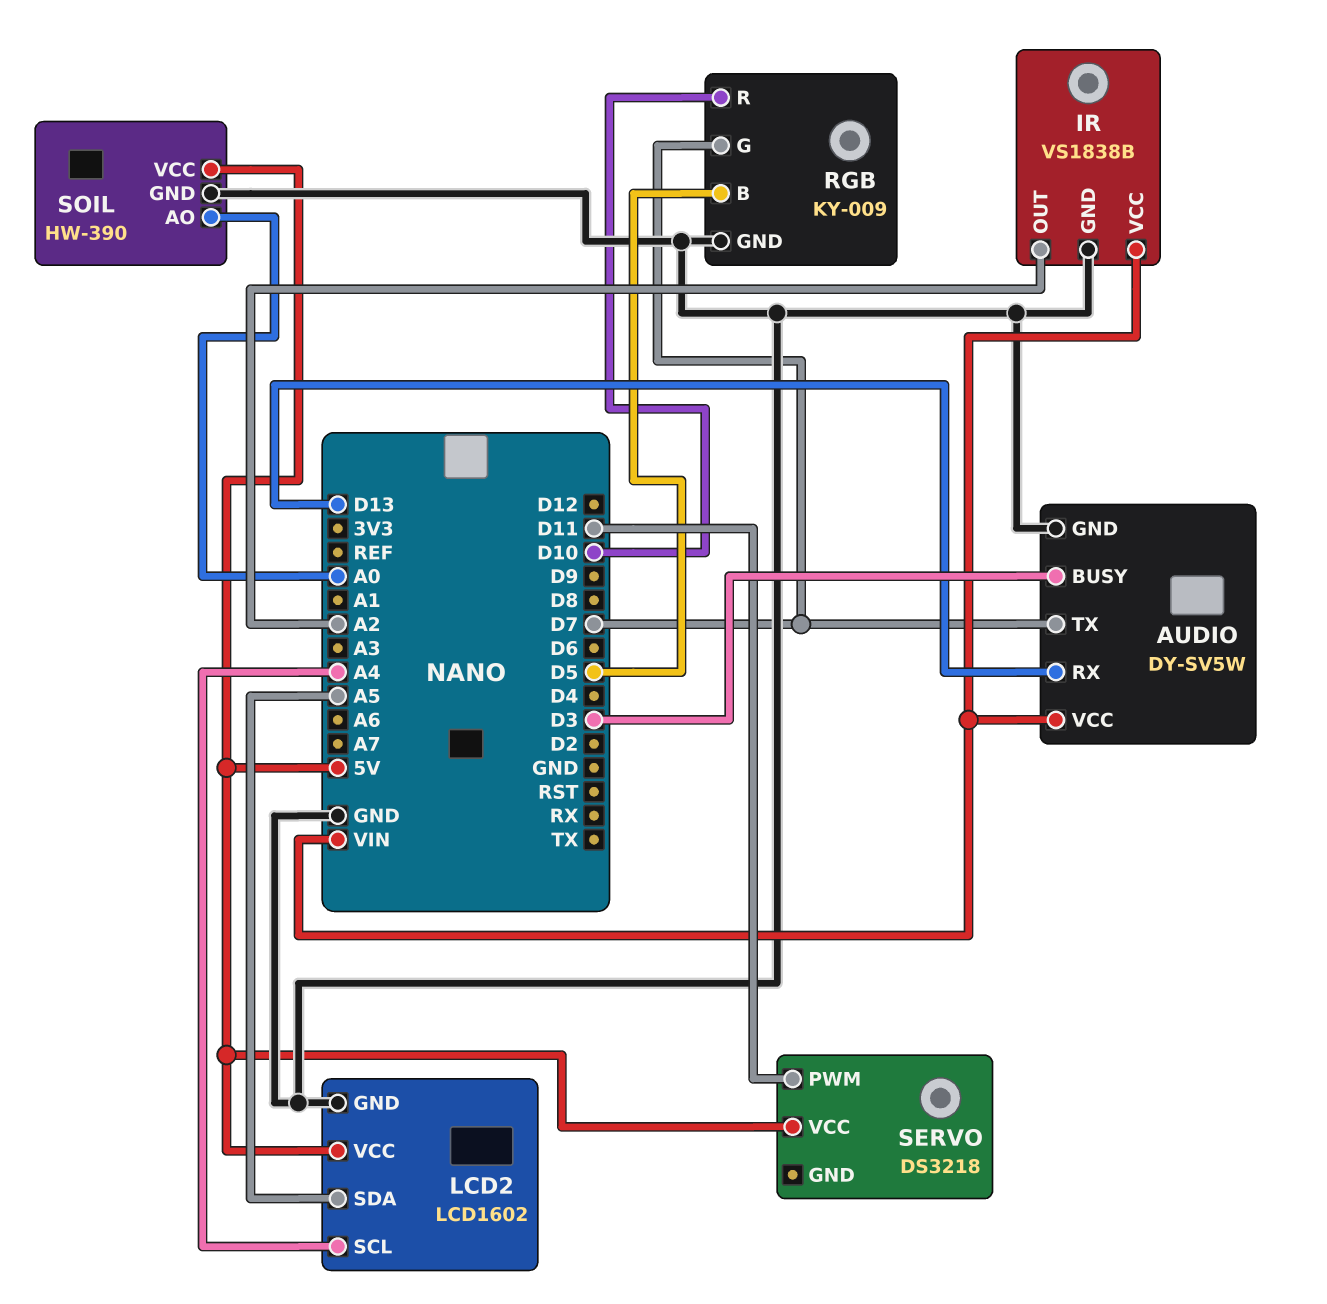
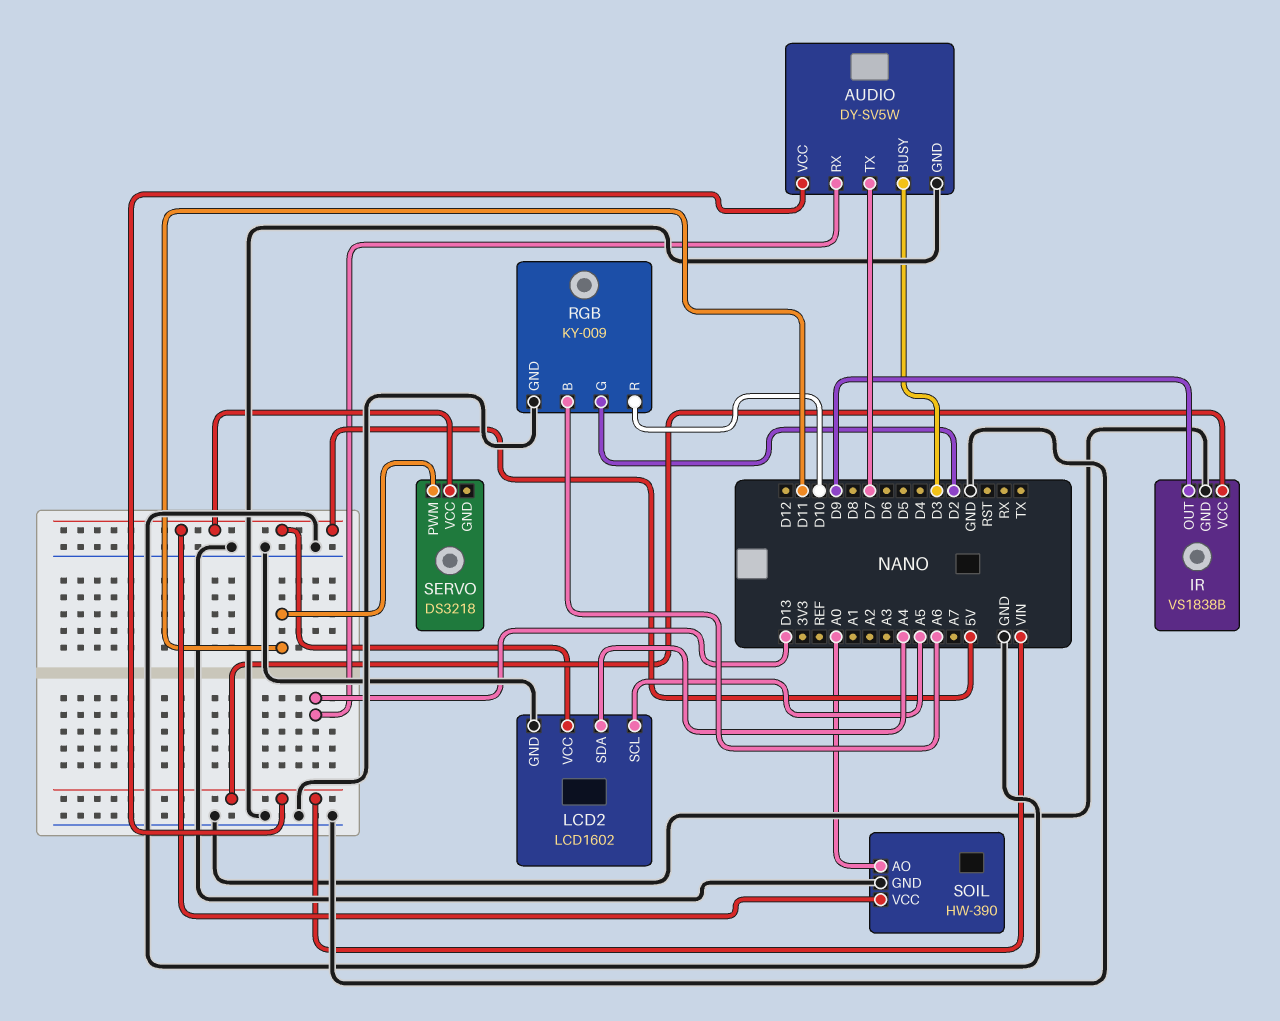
IR pin OUT: A2 -> D9
LCD2 pin SCL: A4 -> A5
LCD2 pin SDA: A5 -> A4
RGB pin B: D5 -> A6
RGB pin G: D7 -> D2

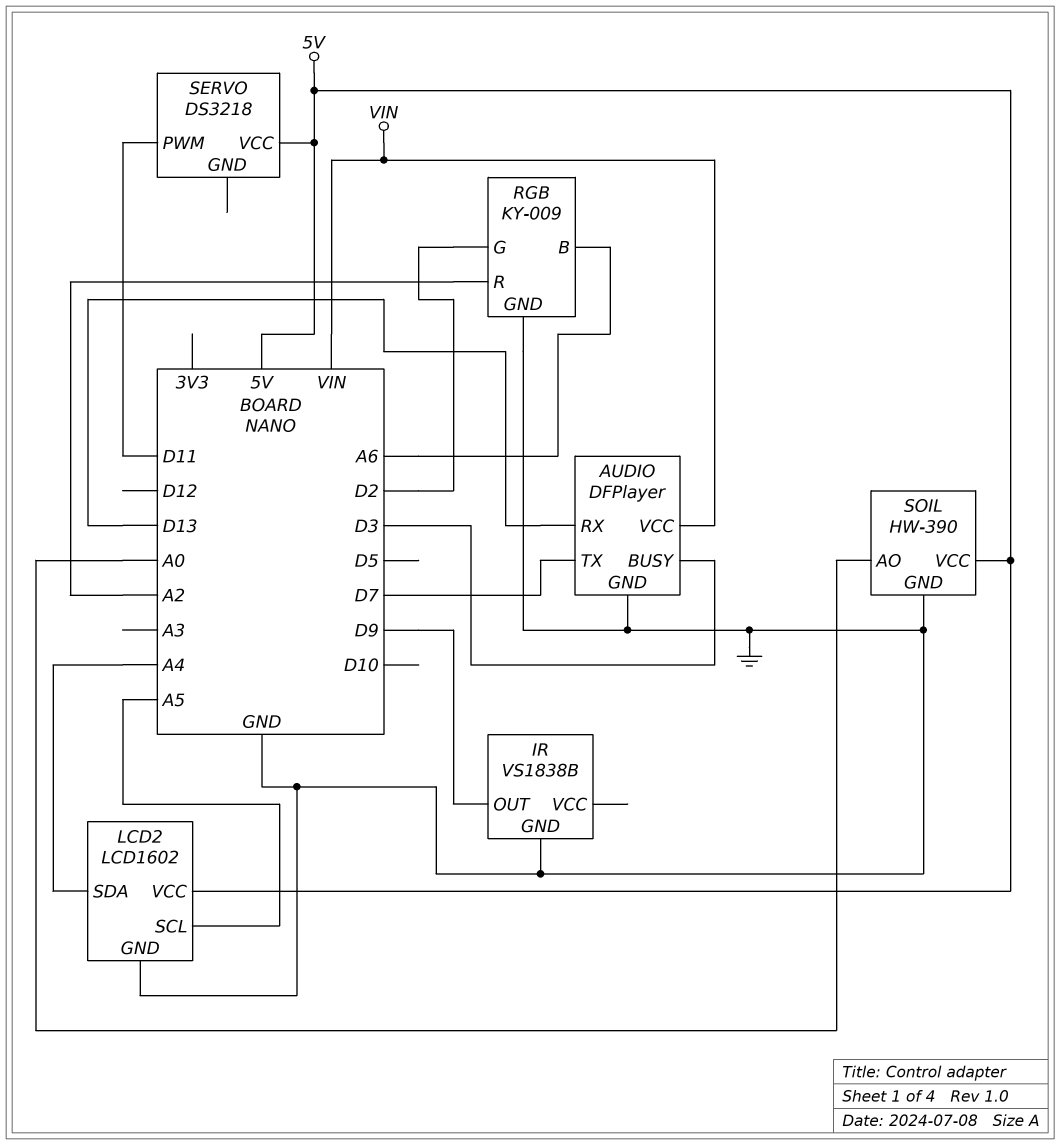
AUDIO: DY-SV5W -> DFPlayer
IR pin VCC: VIN -> none
RGB pin R: D10 -> A2

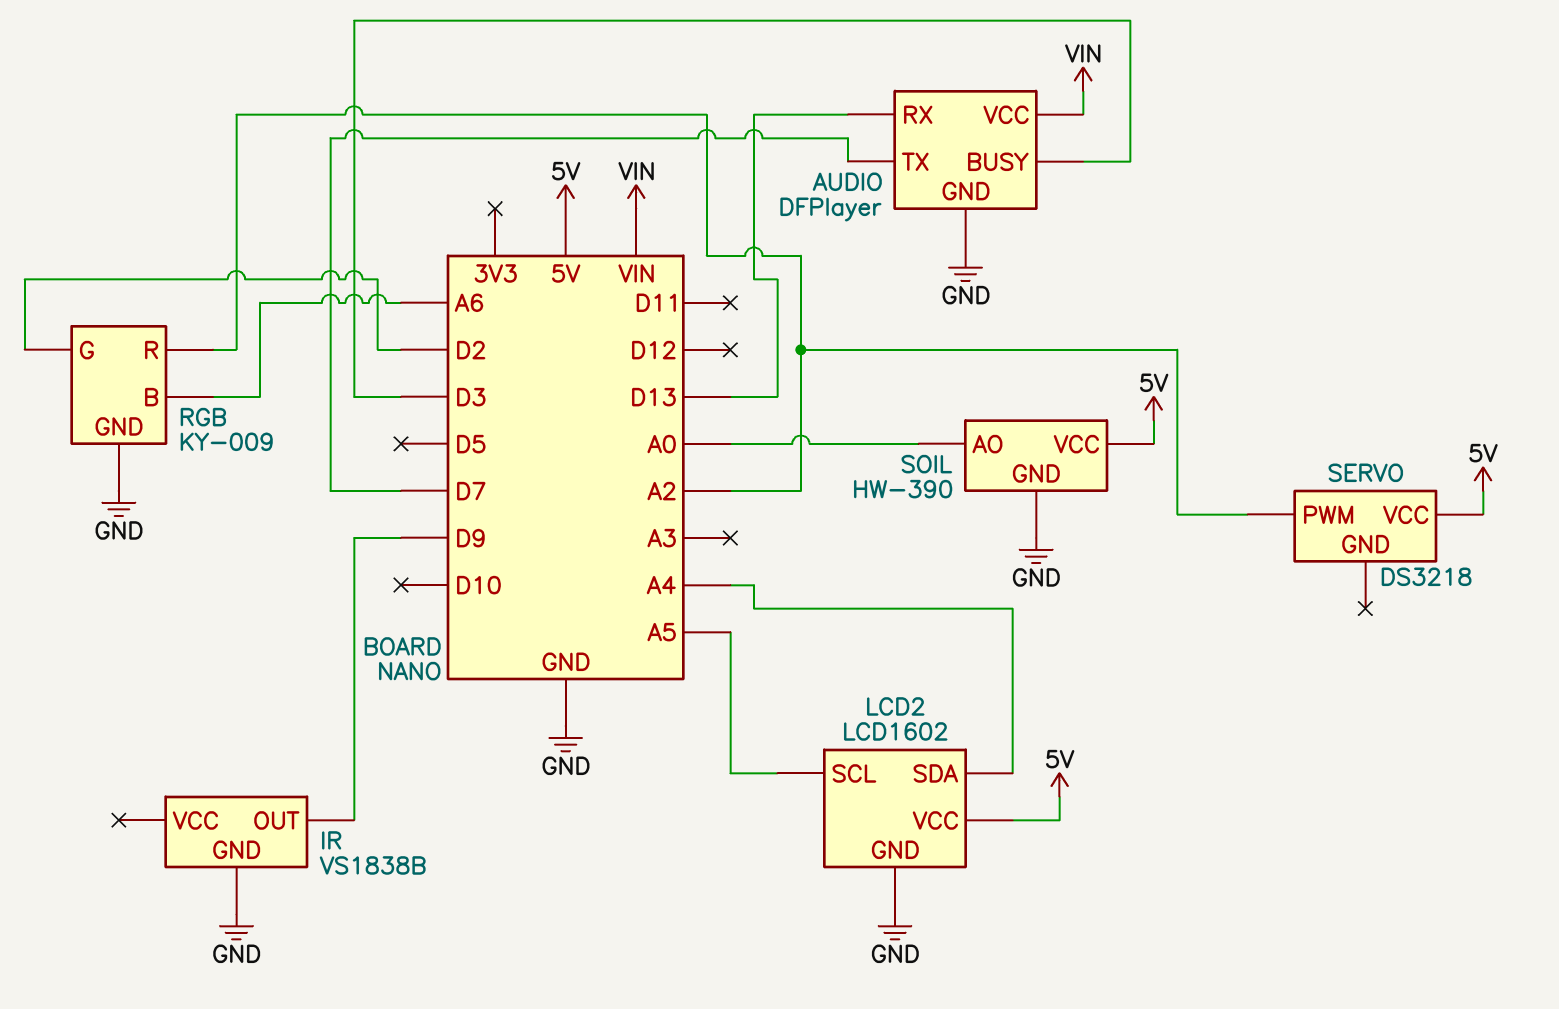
SERVO pin PWM: D11 -> A2

